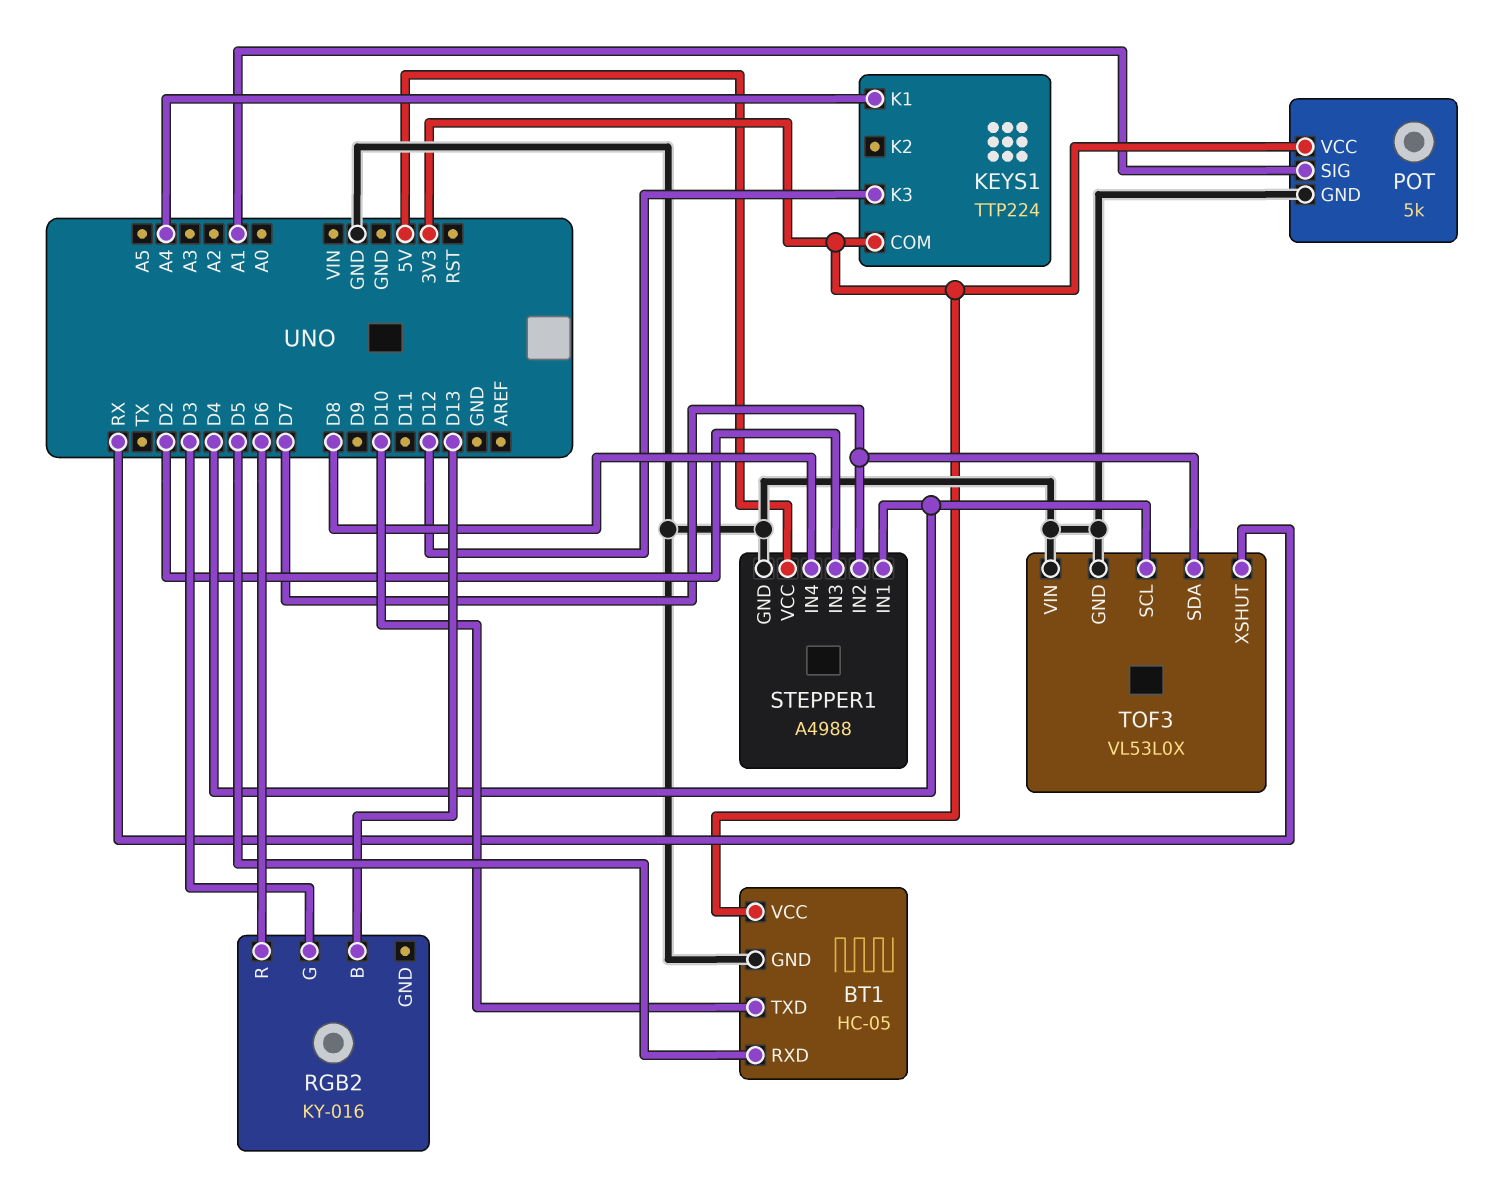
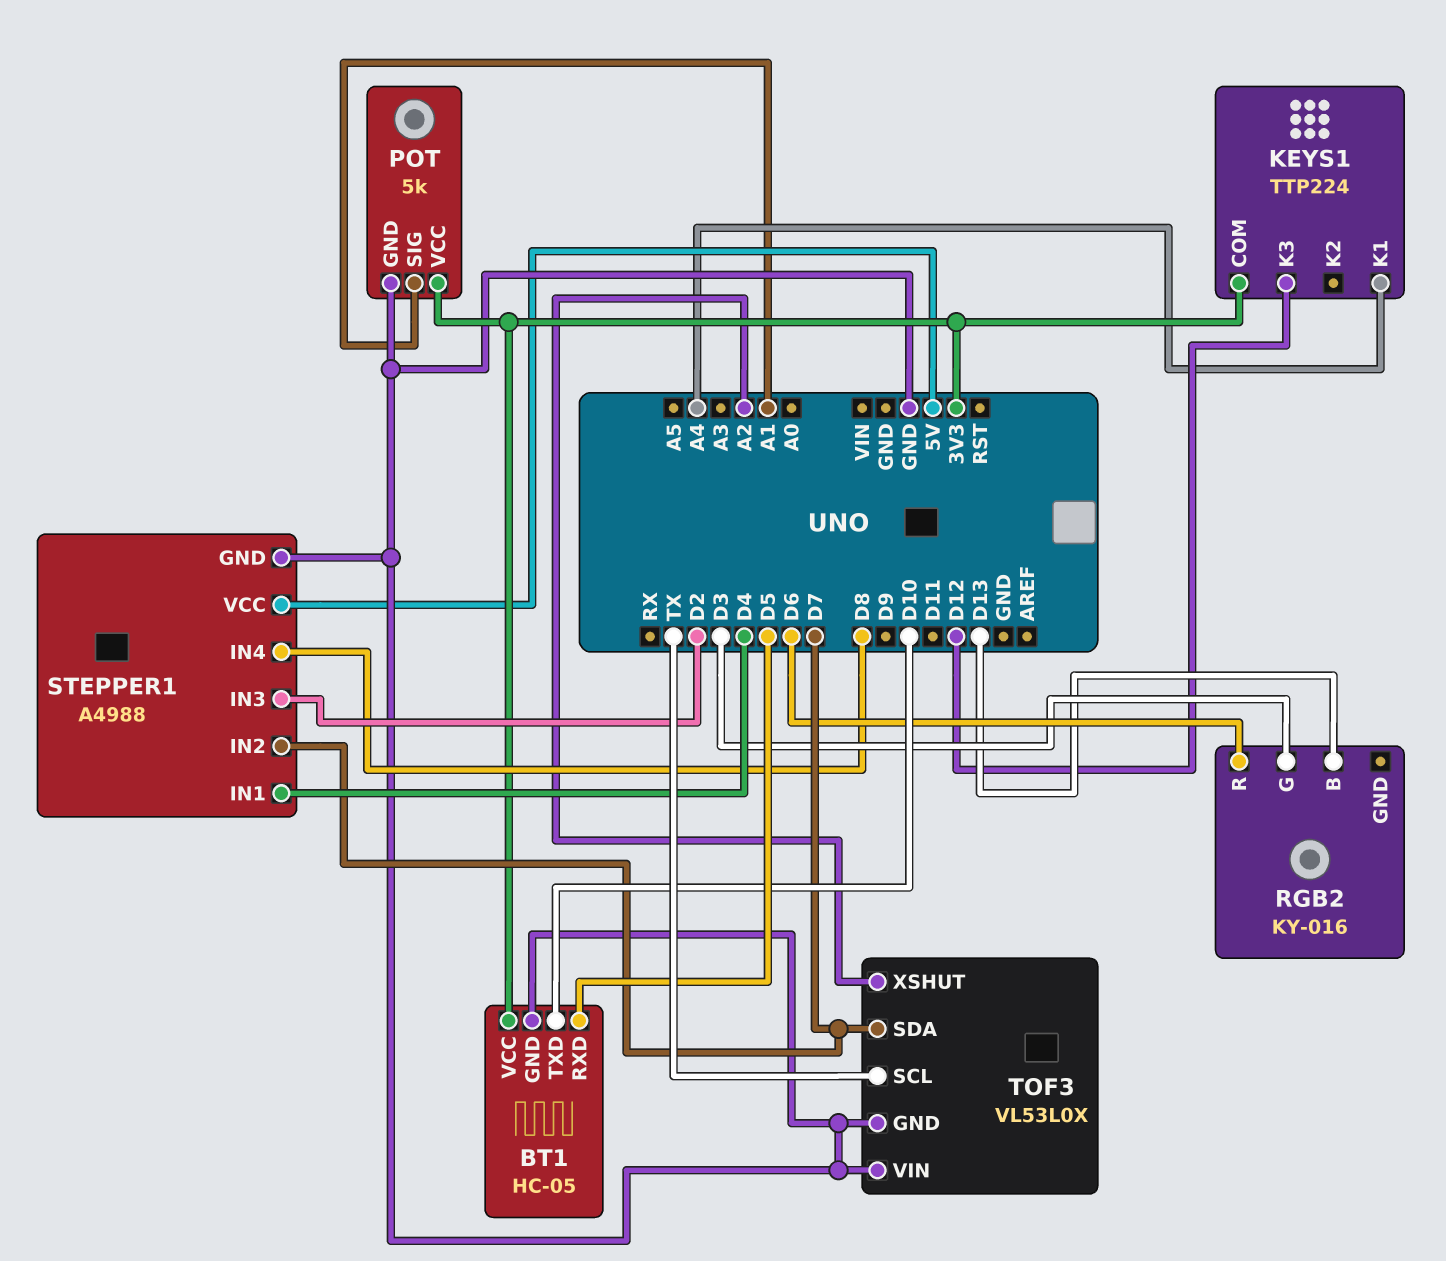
TOF3 pin SCL: D4 -> TX
TOF3 pin XSHUT: RX -> A2

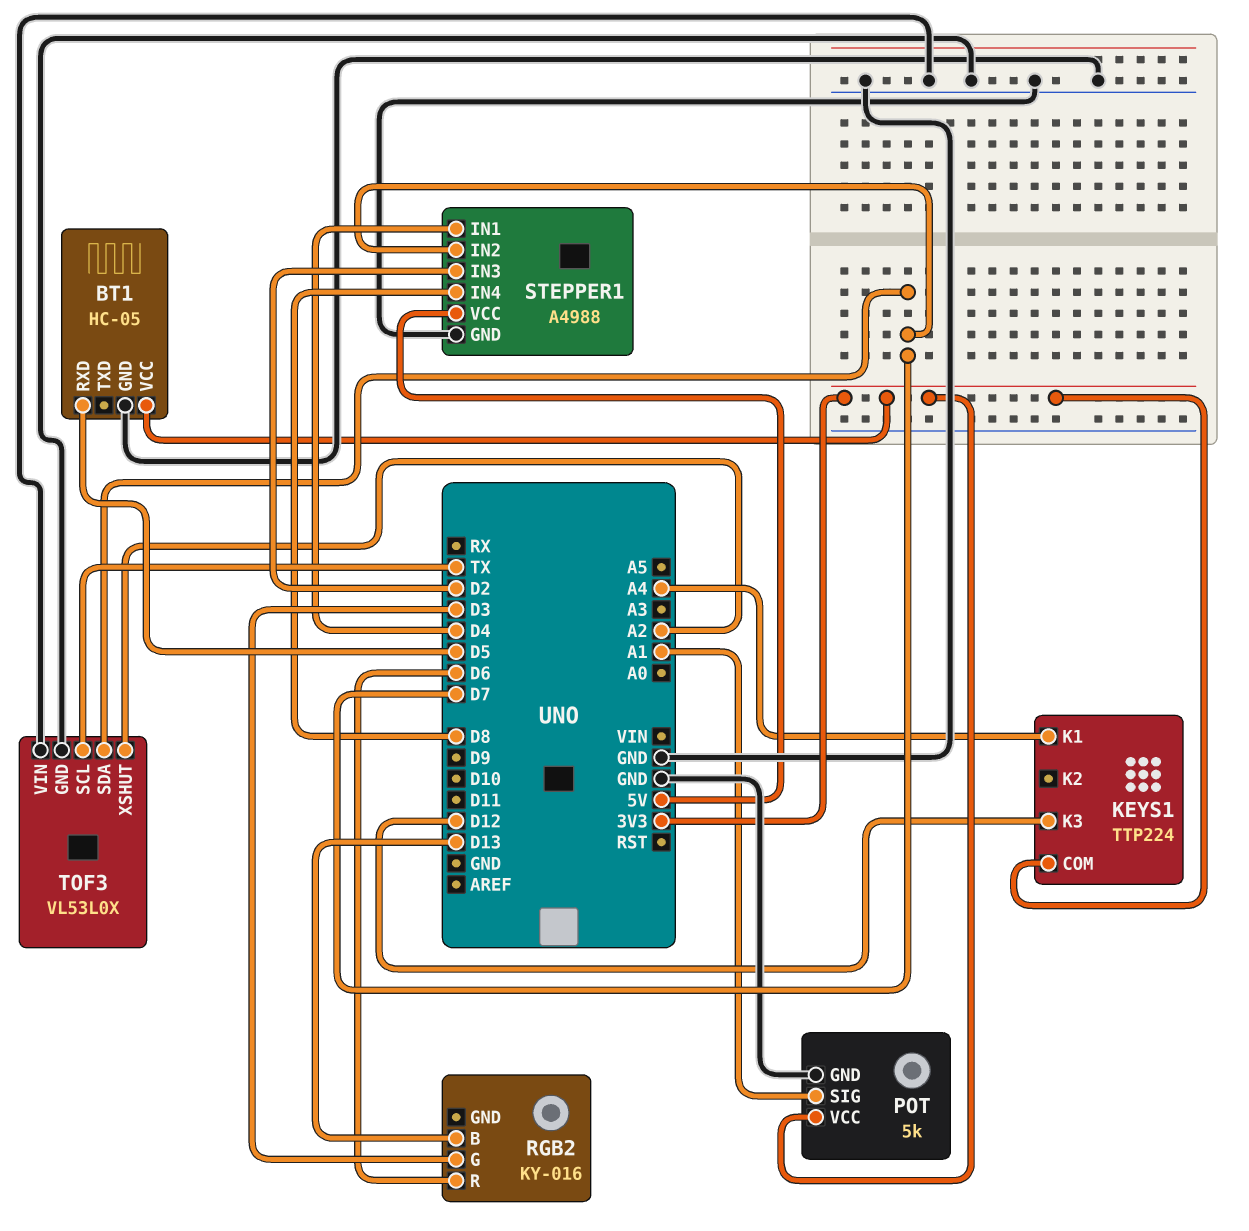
BT1 pin TXD: D10 -> none

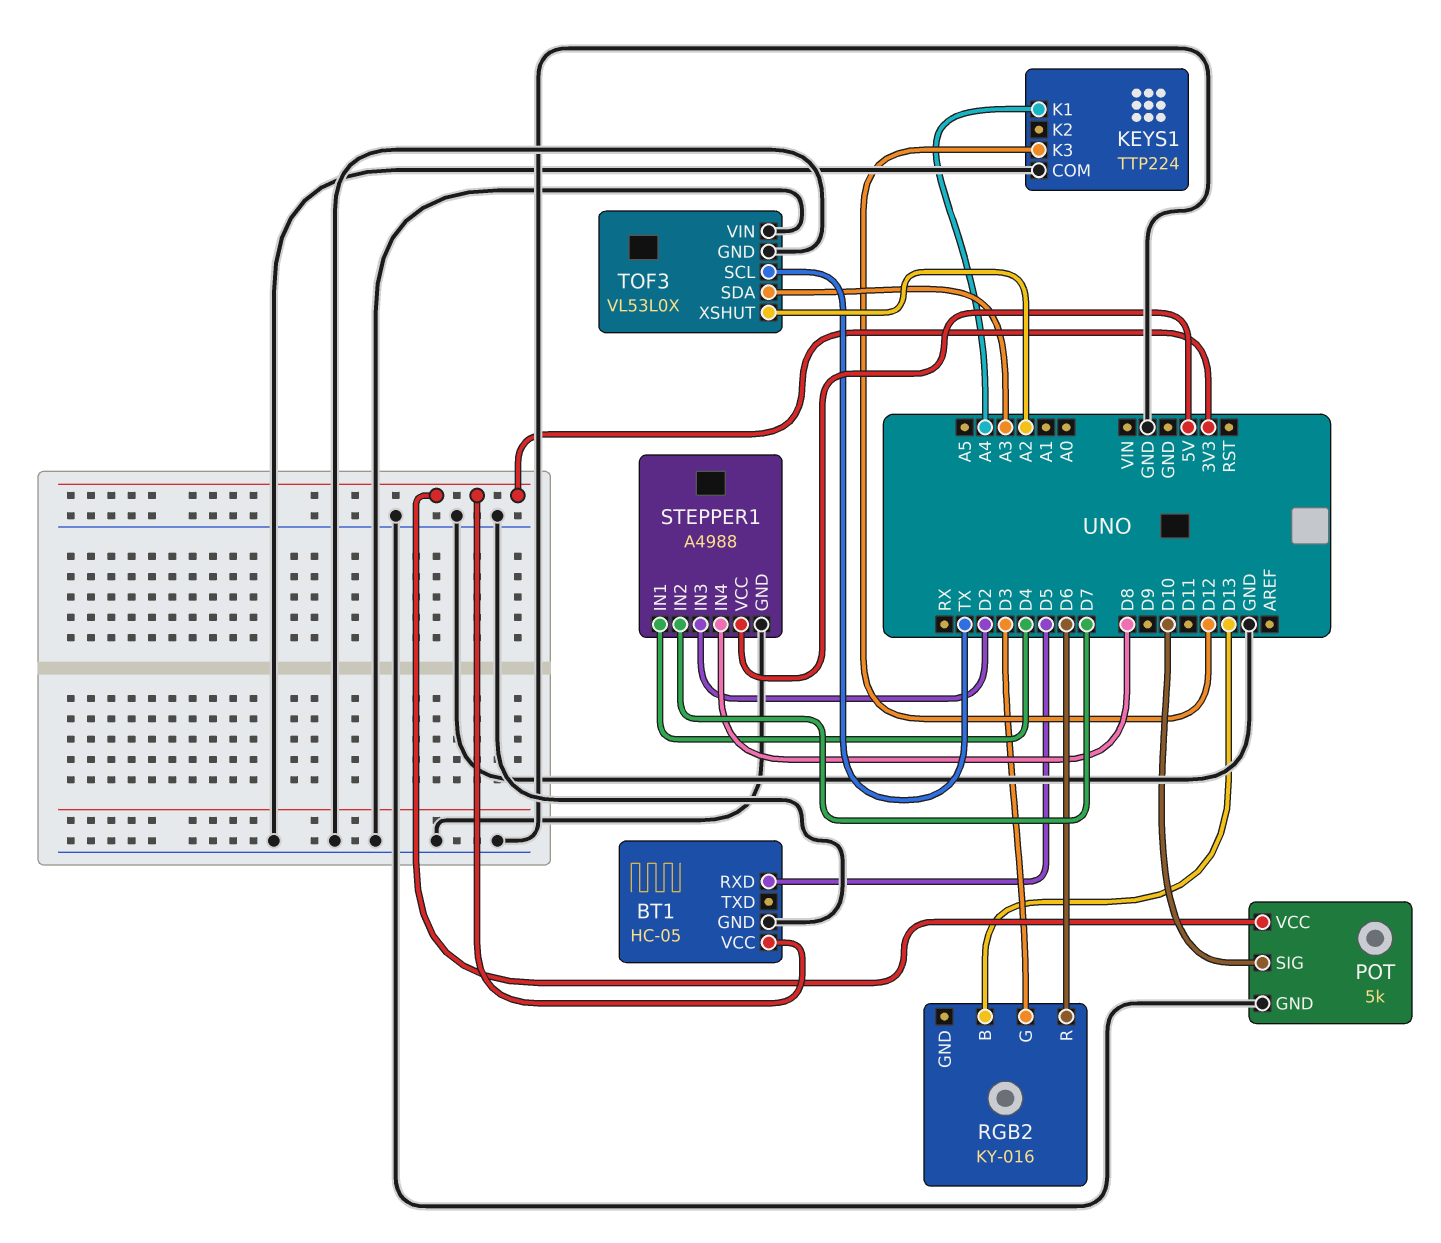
KEYS1 pin COM: 3V3 -> GND
POT pin SIG: A1 -> D10
TOF3 pin SDA: D7 -> A3

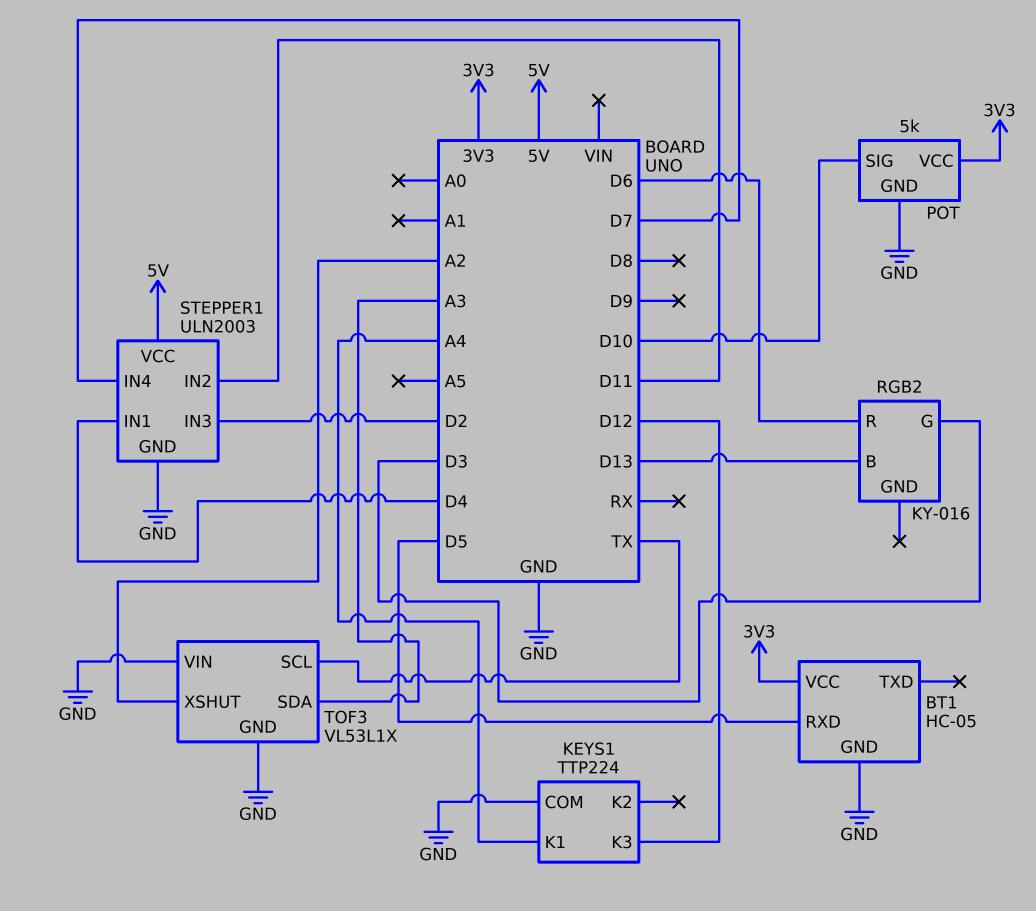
STEPPER1: A4988 -> ULN2003
STEPPER1 pin IN2: D7 -> D11
STEPPER1 pin IN4: D8 -> D7
TOF3: VL53L0X -> VL53L1X

